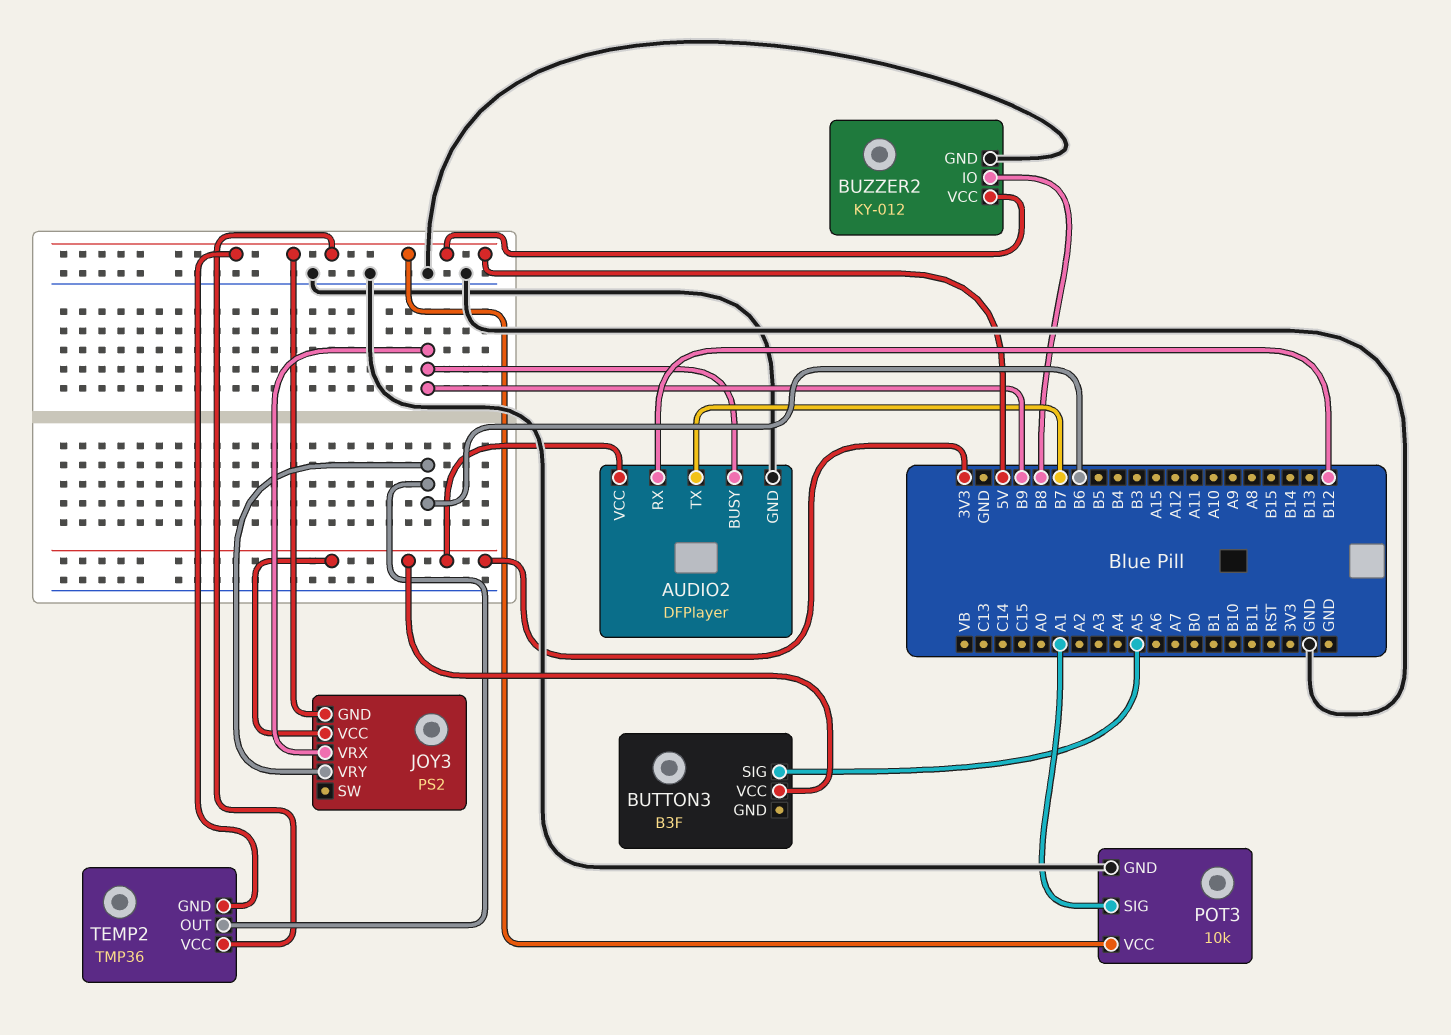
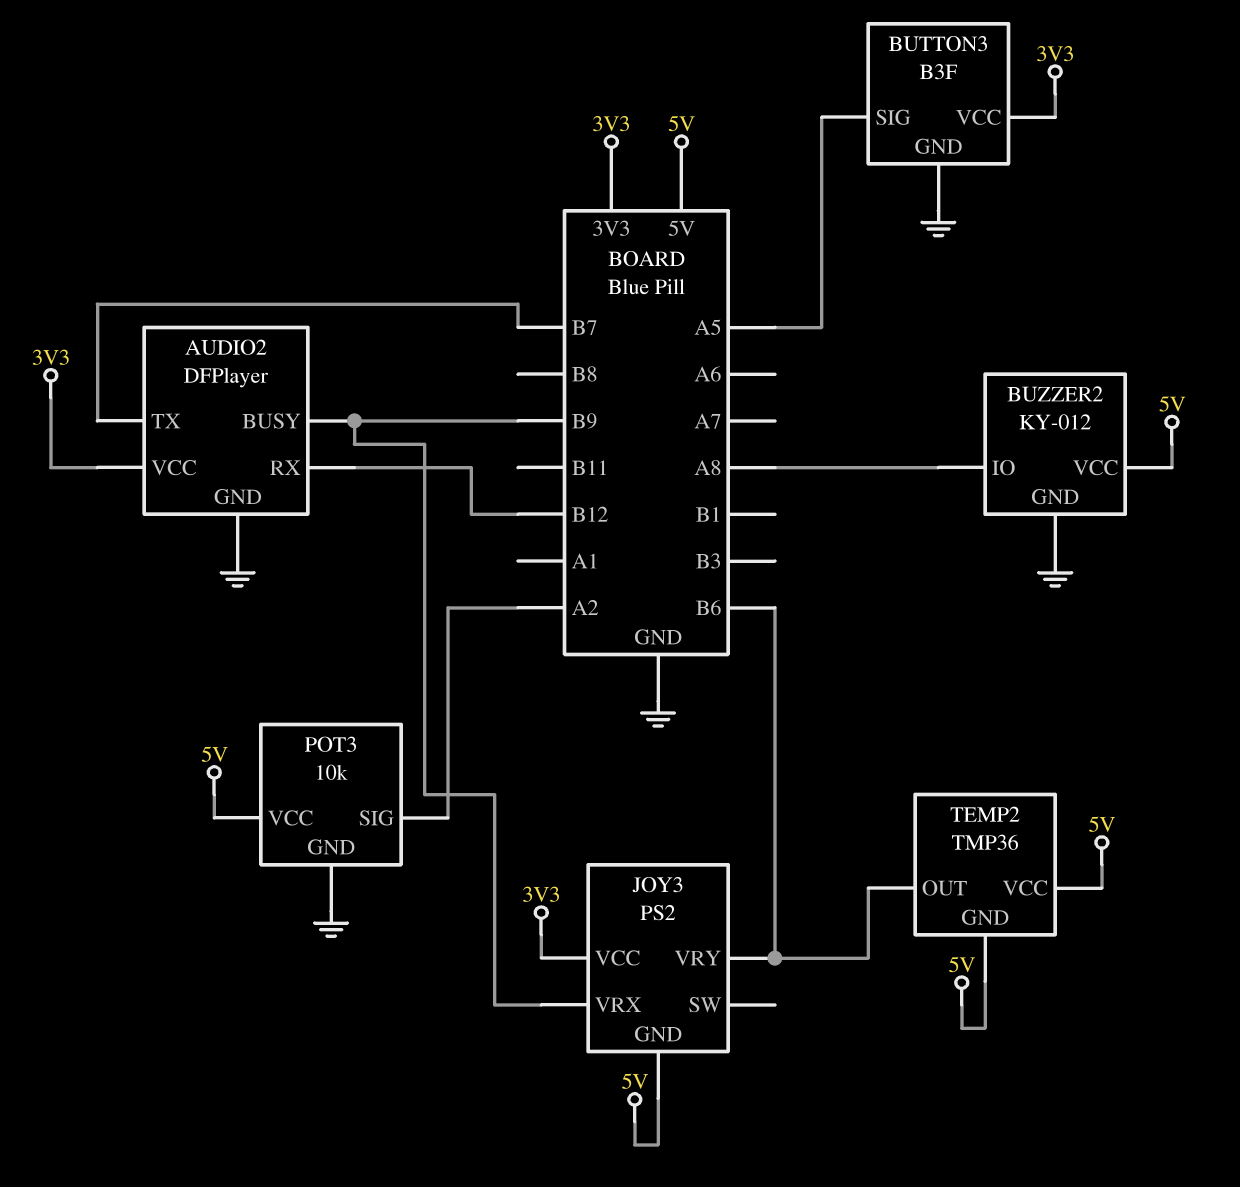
BUTTON3 pin GND: none -> GND
BUZZER2 pin IO: B8 -> A8
POT3 pin SIG: A1 -> A2

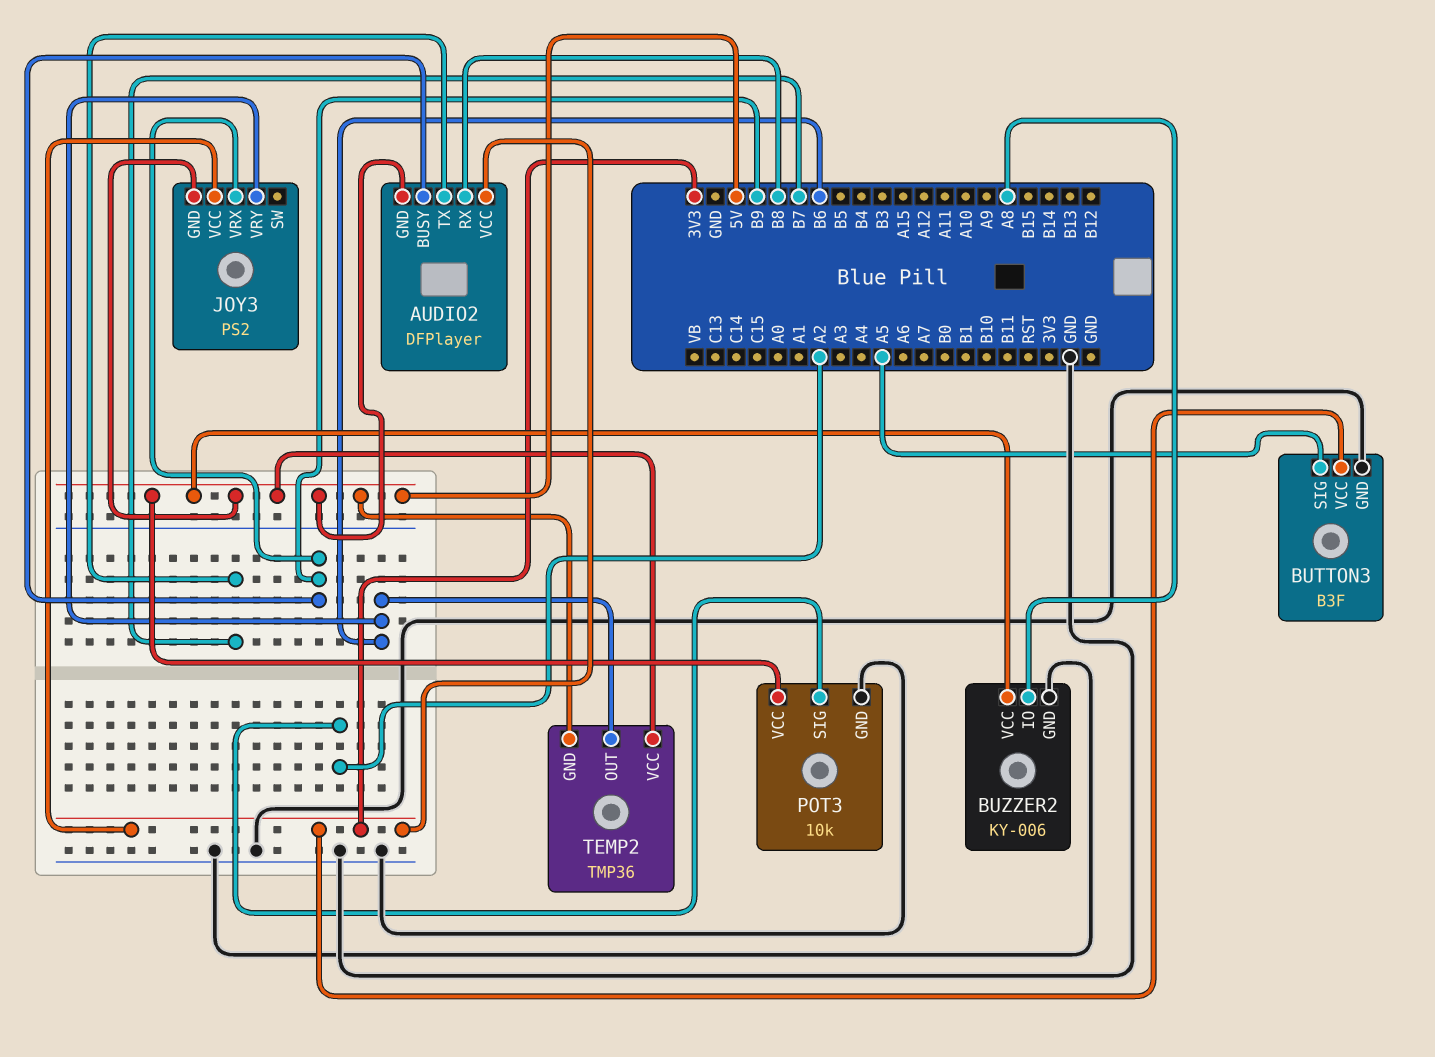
AUDIO2 pin GND: GND -> 5V
AUDIO2 pin RX: B12 -> B8
BUZZER2: KY-012 -> KY-006

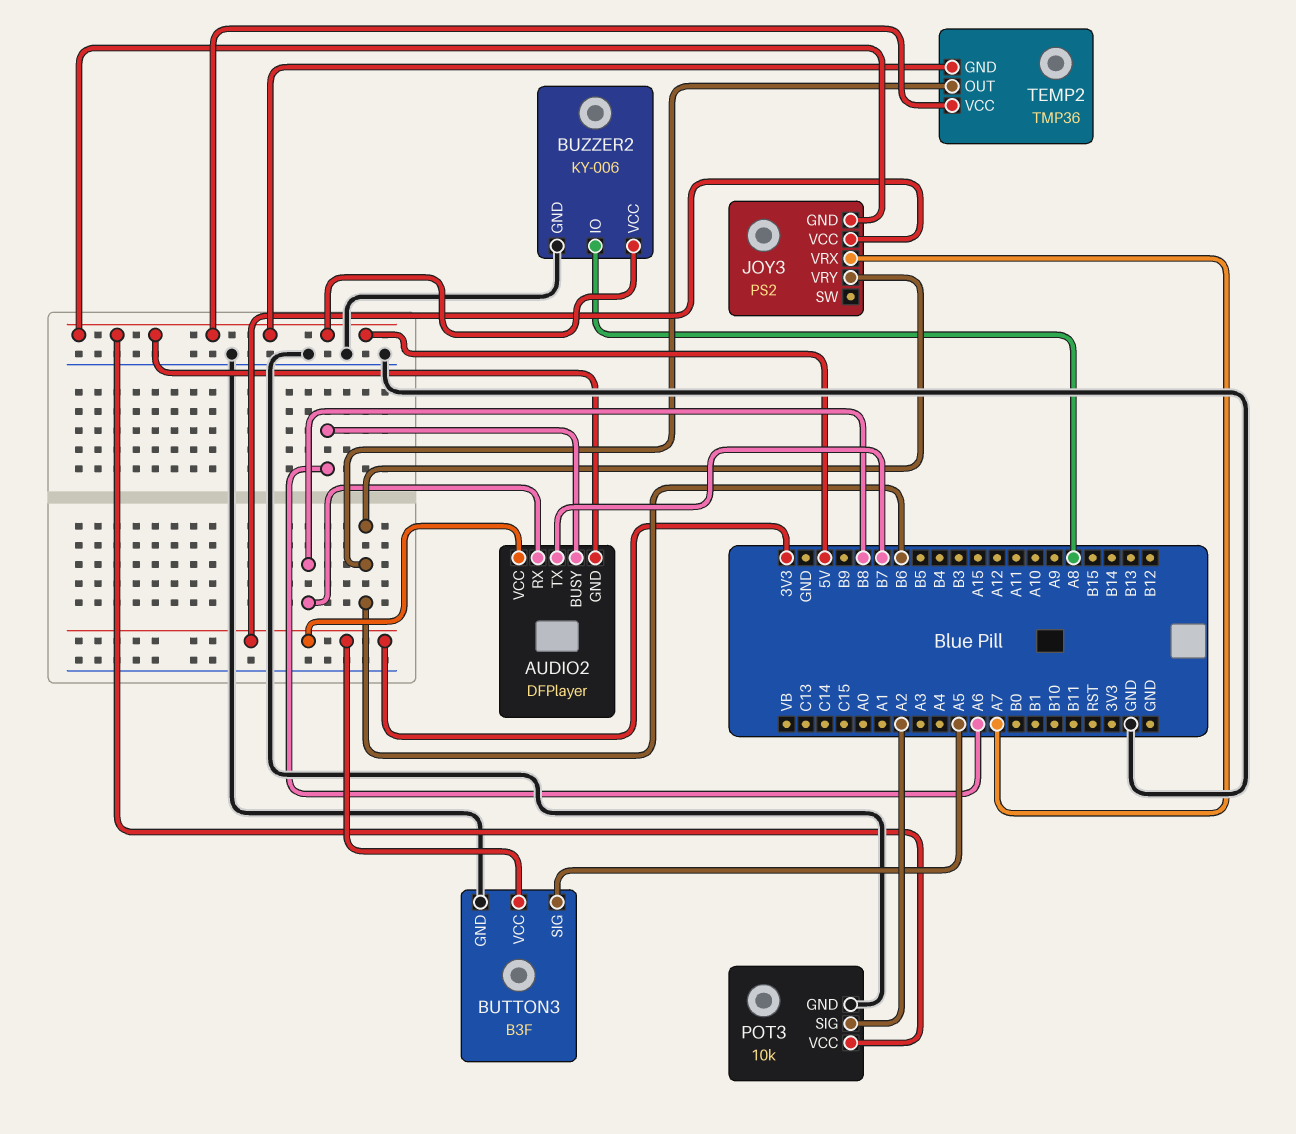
AUDIO2 pin BUSY: B9 -> A6
JOY3 pin VRX: B9 -> A7

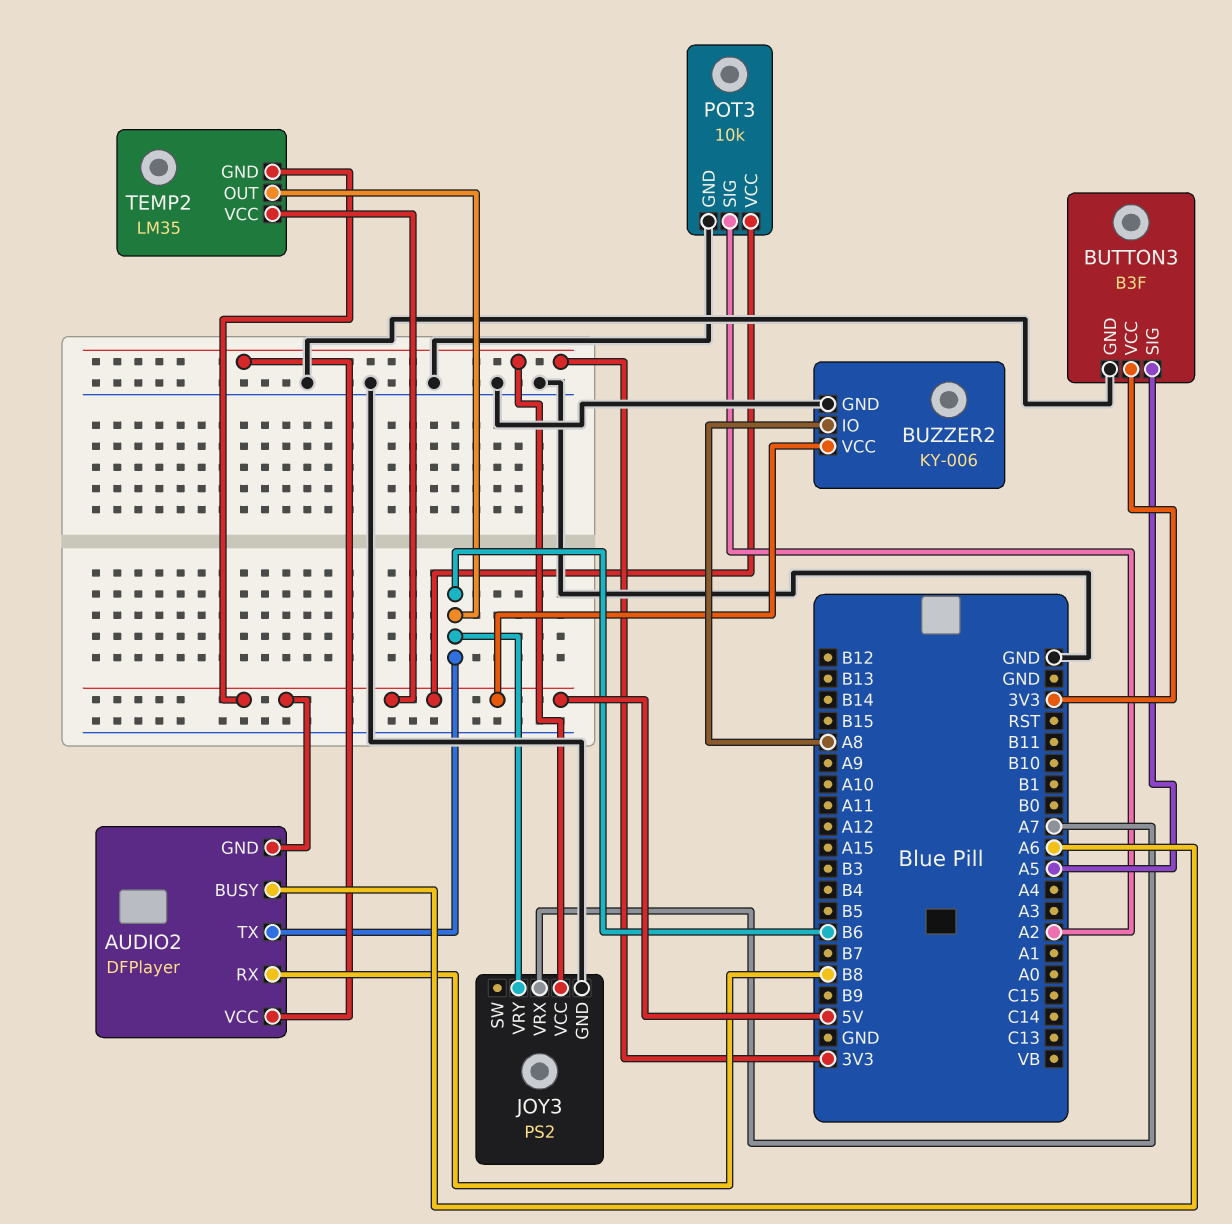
AUDIO2 pin TX: B7 -> B6
JOY3 pin GND: 5V -> GND
TEMP2: TMP36 -> LM35

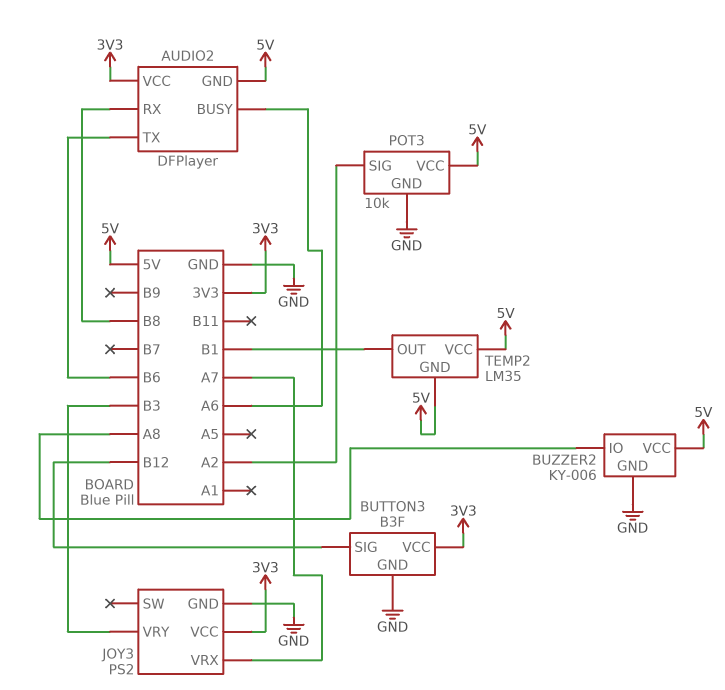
BUTTON3 pin SIG: A5 -> B12
JOY3 pin VRY: B6 -> B3
TEMP2 pin OUT: B6 -> B1

